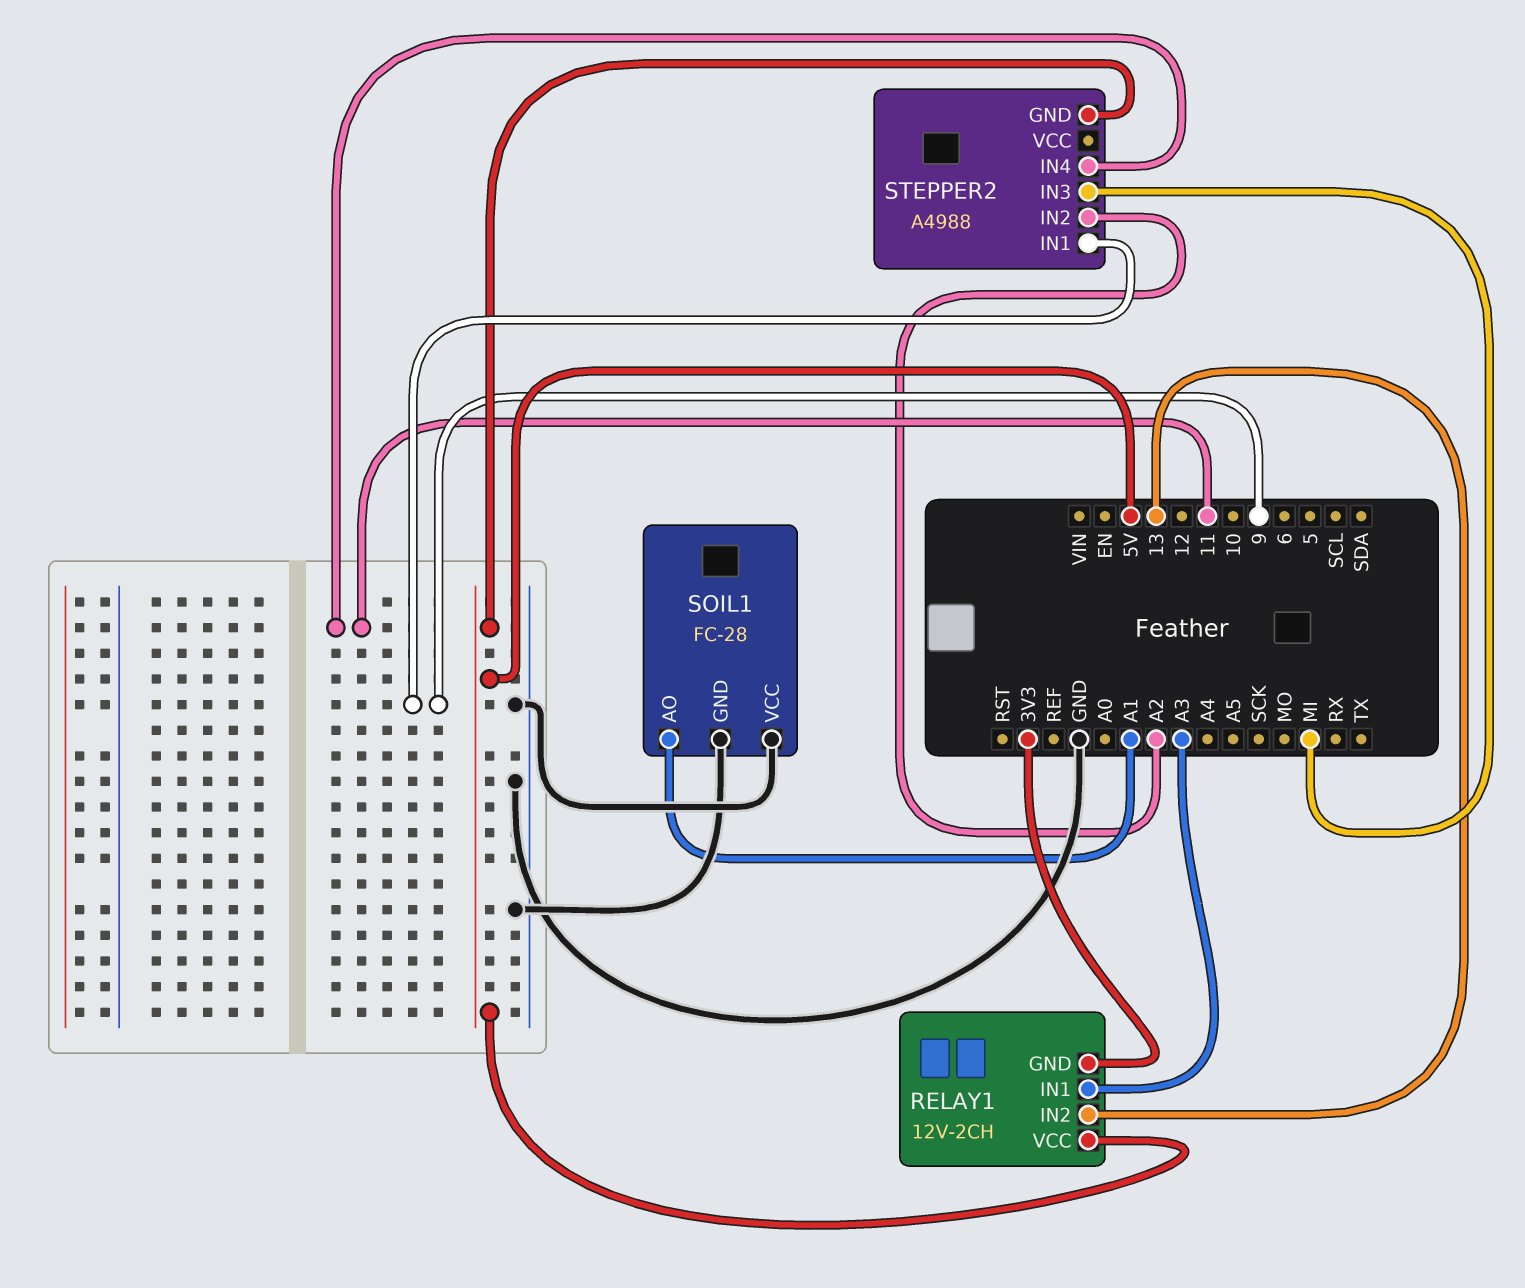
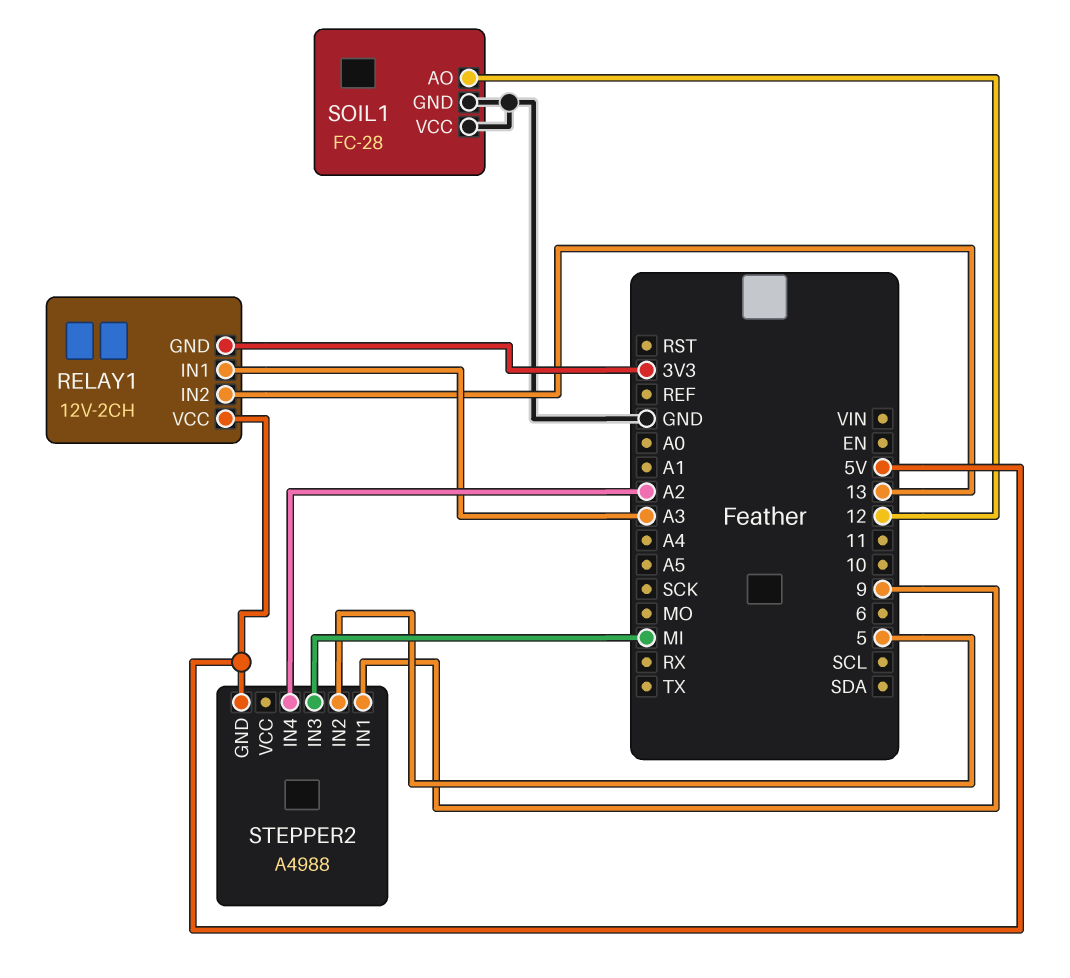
SOIL1 pin AO: A1 -> 12
STEPPER2 pin IN2: A2 -> 5
STEPPER2 pin IN4: 11 -> A2

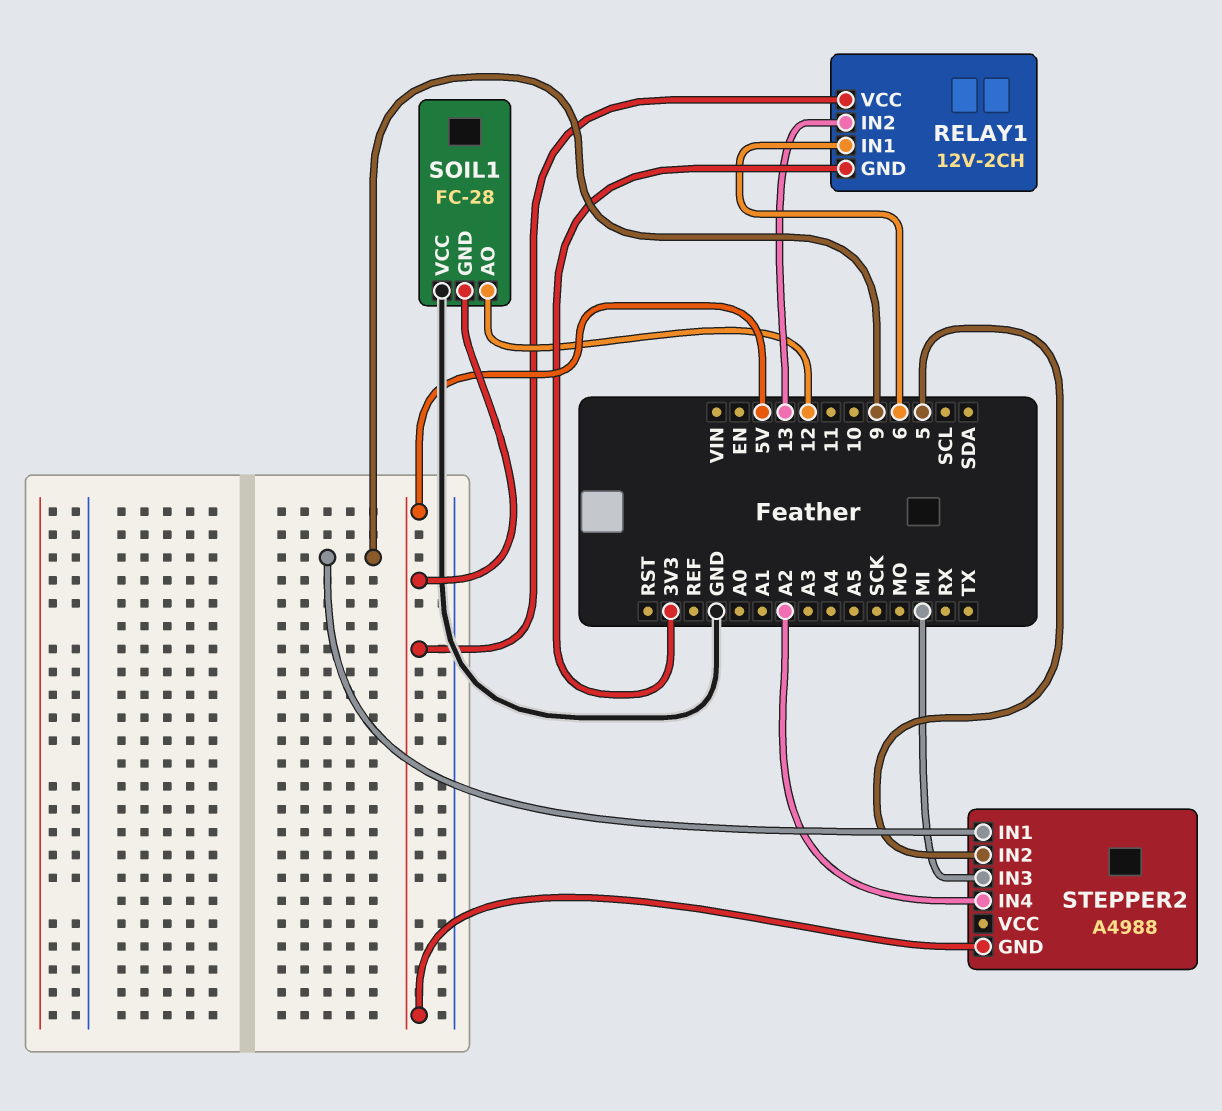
RELAY1 pin IN1: A3 -> 6
SOIL1 pin GND: GND -> 5V

